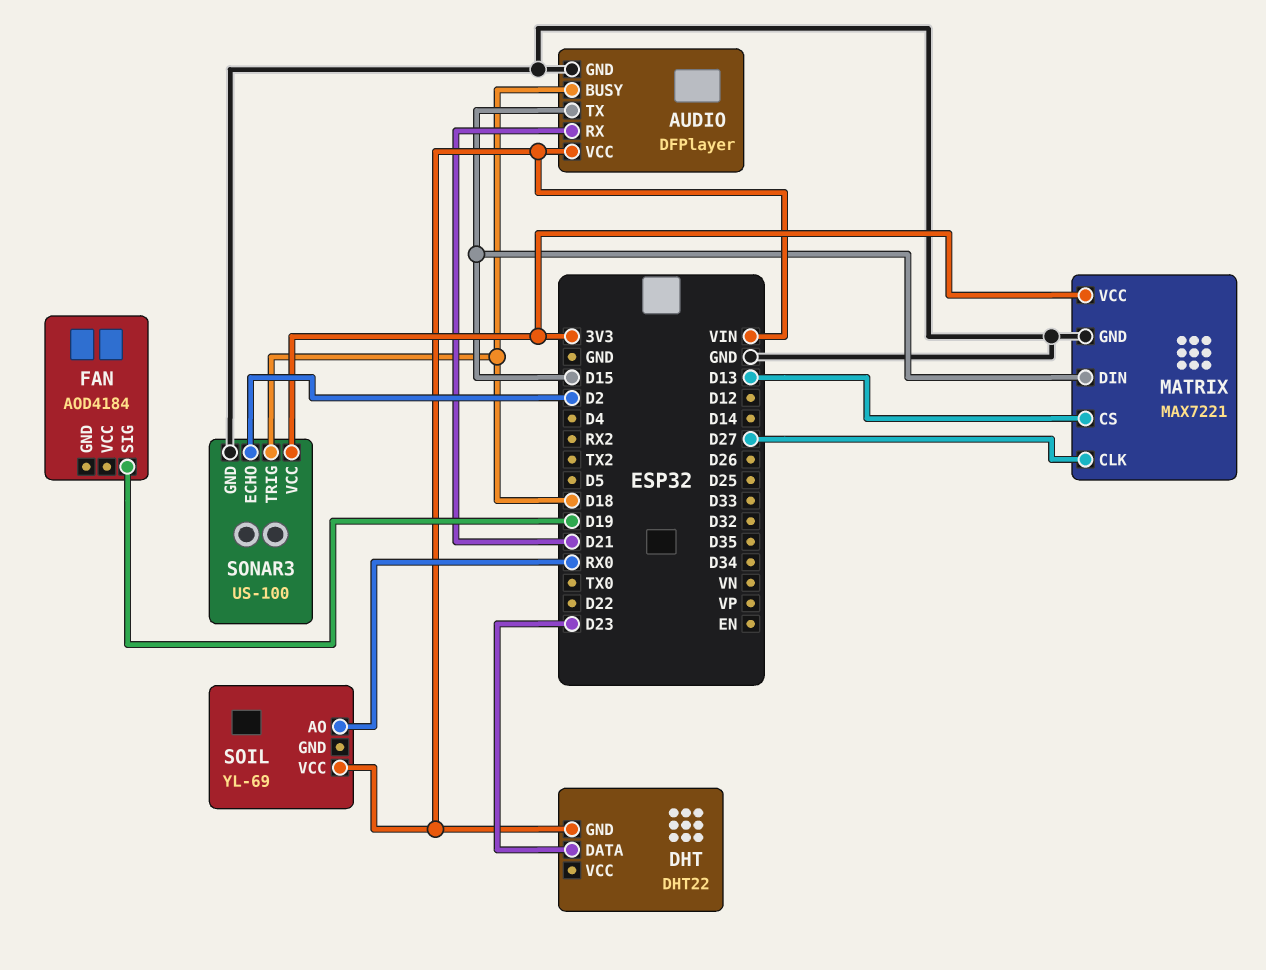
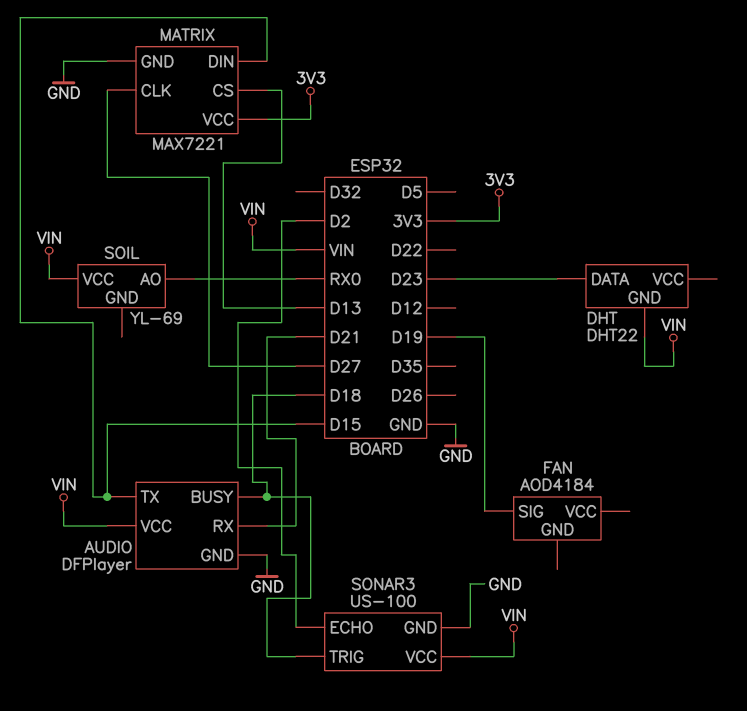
SONAR3 pin VCC: 3V3 -> VIN

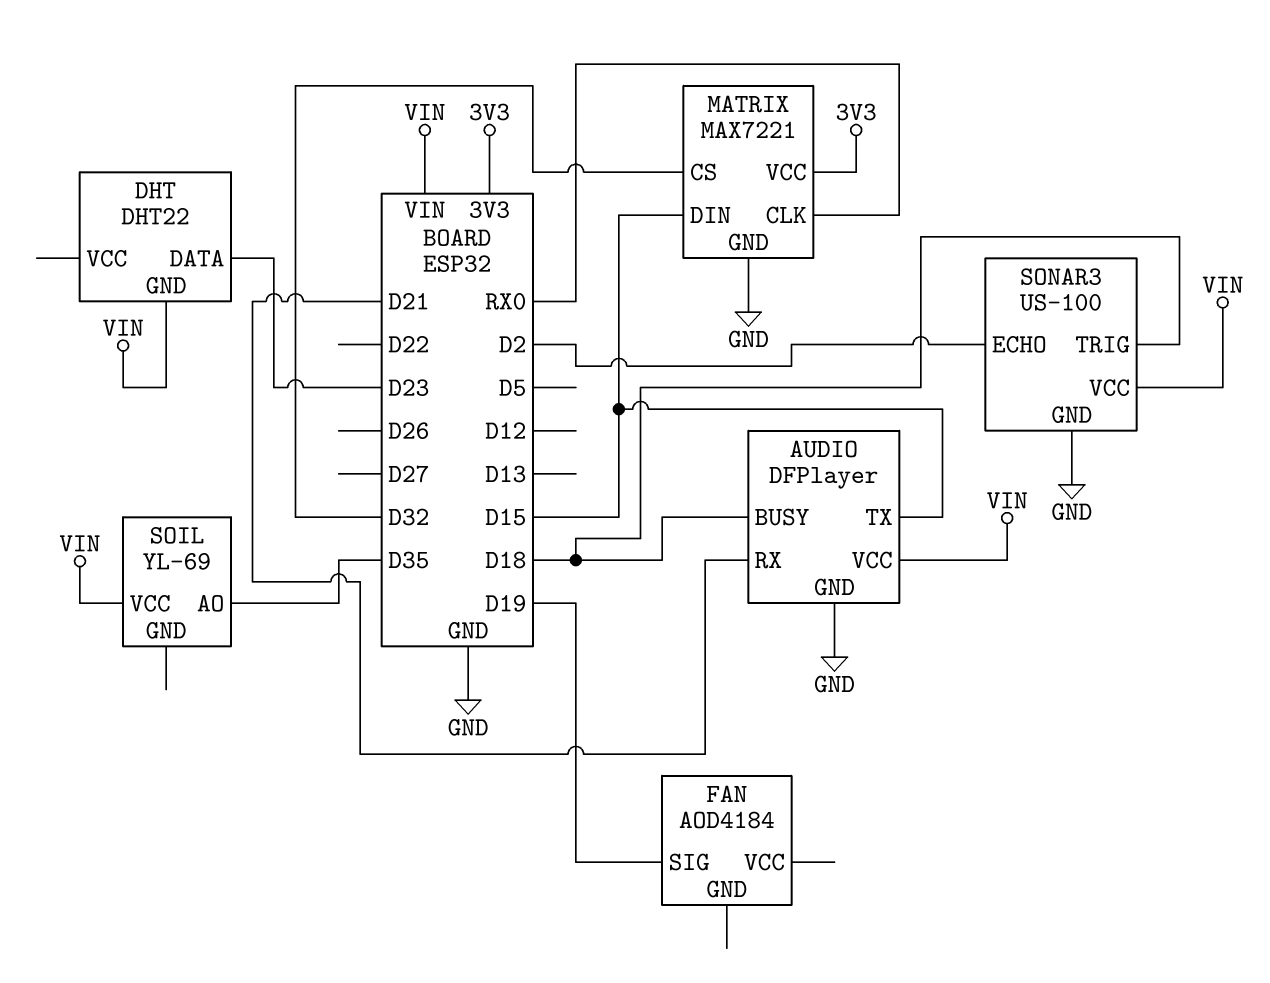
MATRIX pin CLK: D27 -> RX0
MATRIX pin CS: D13 -> D32
SOIL pin AO: RX0 -> D35

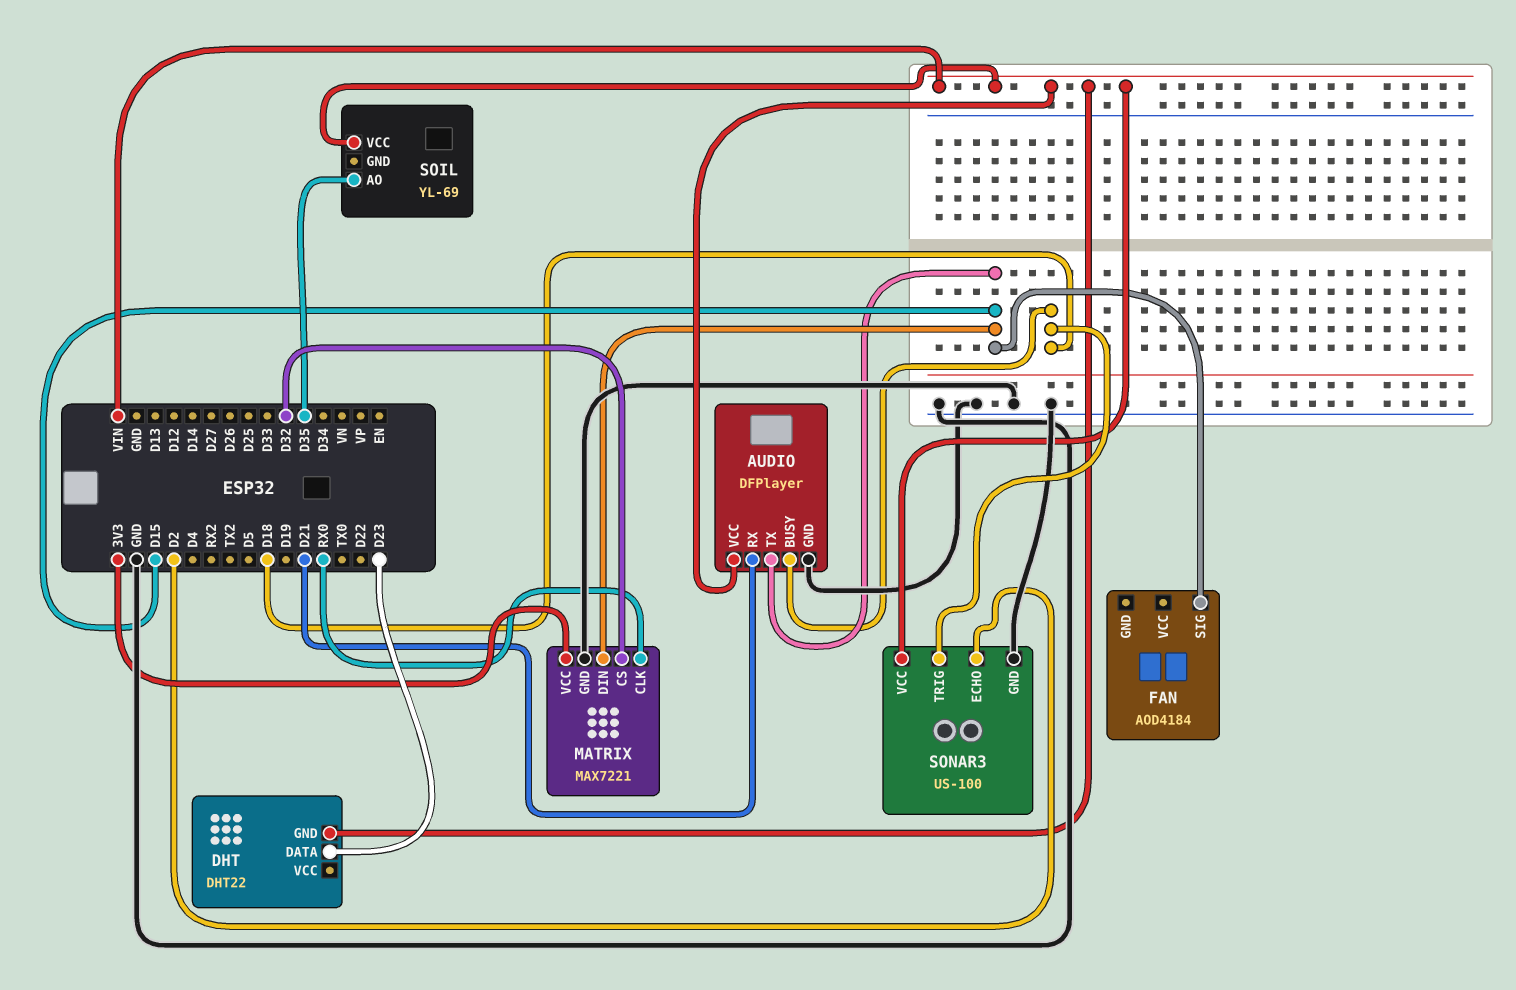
FAN pin SIG: D19 -> D15

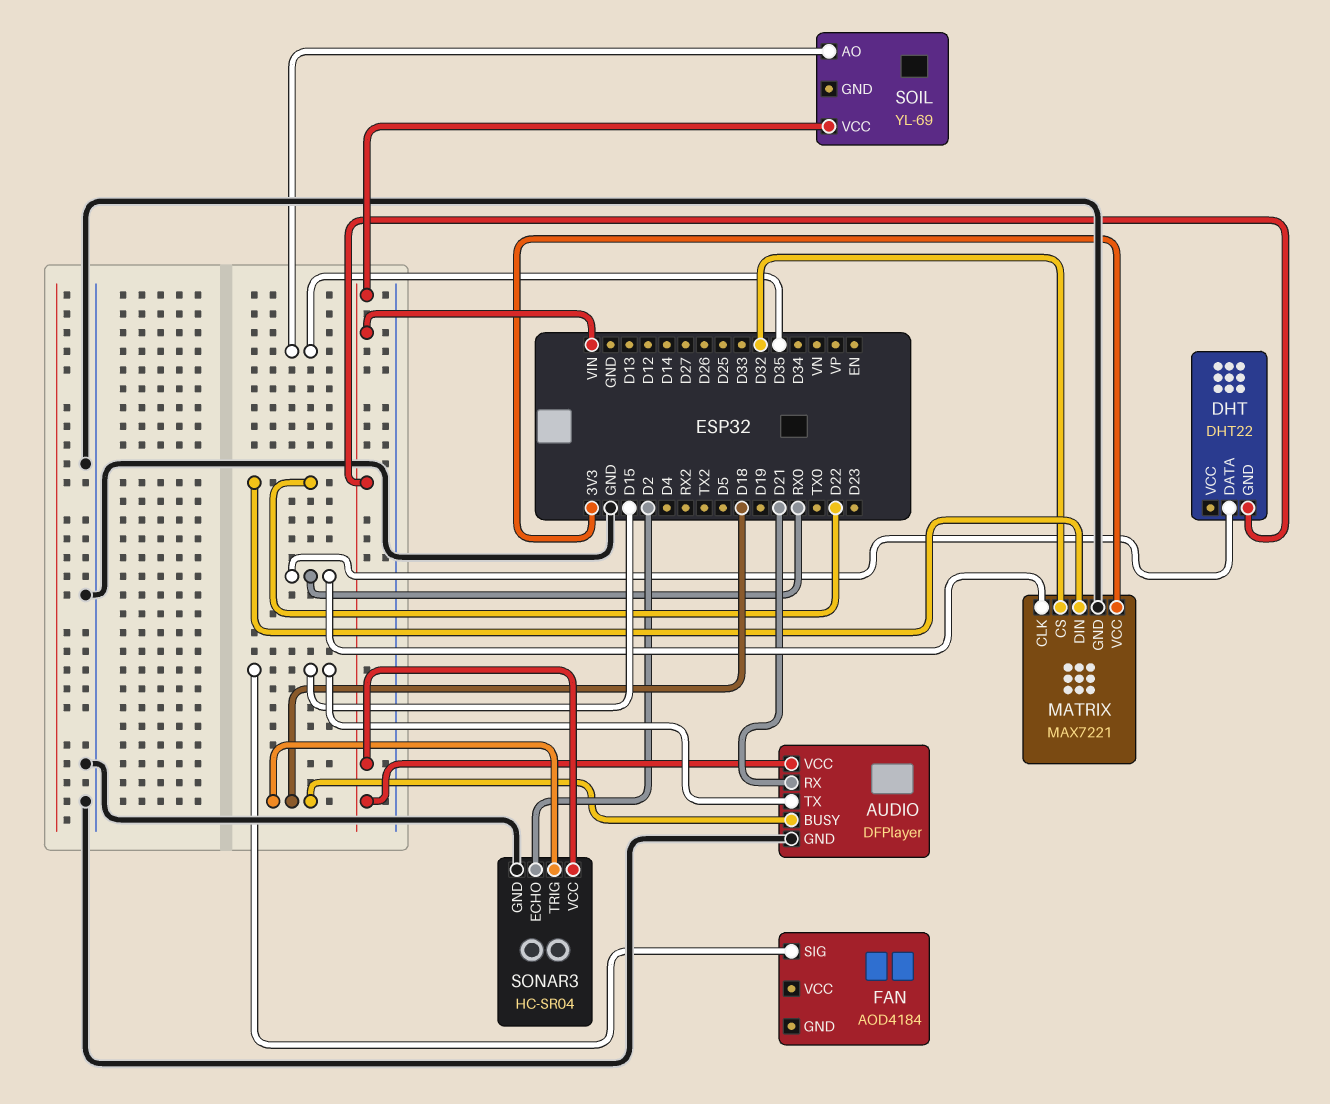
DHT pin DATA: D23 -> RX0
MATRIX pin DIN: D15 -> D22
SONAR3: US-100 -> HC-SR04

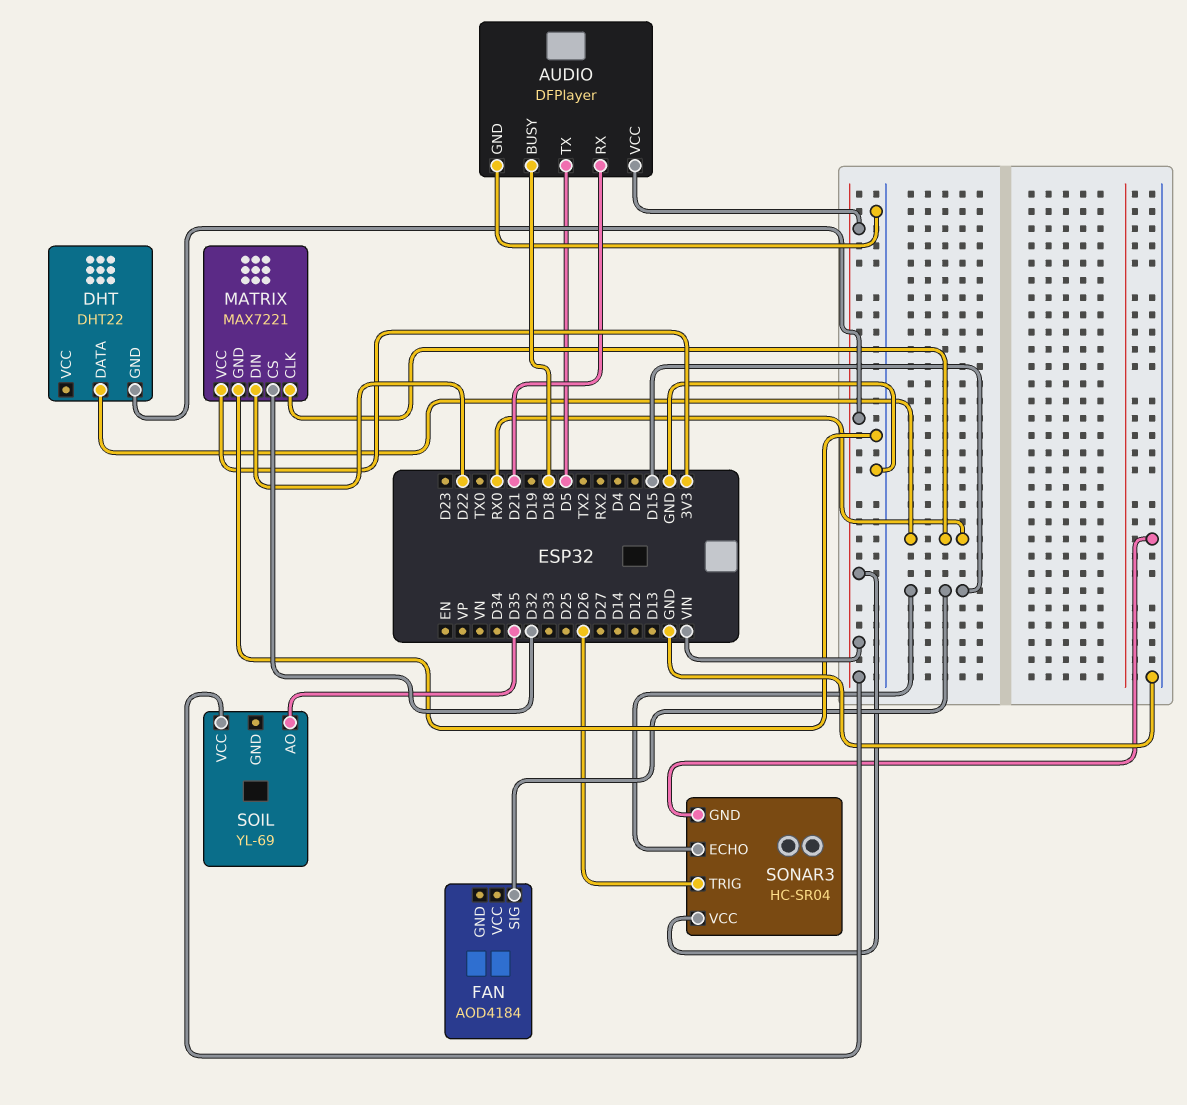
AUDIO pin TX: D15 -> D5
SONAR3 pin ECHO: D2 -> D15
SONAR3 pin TRIG: D18 -> D26

